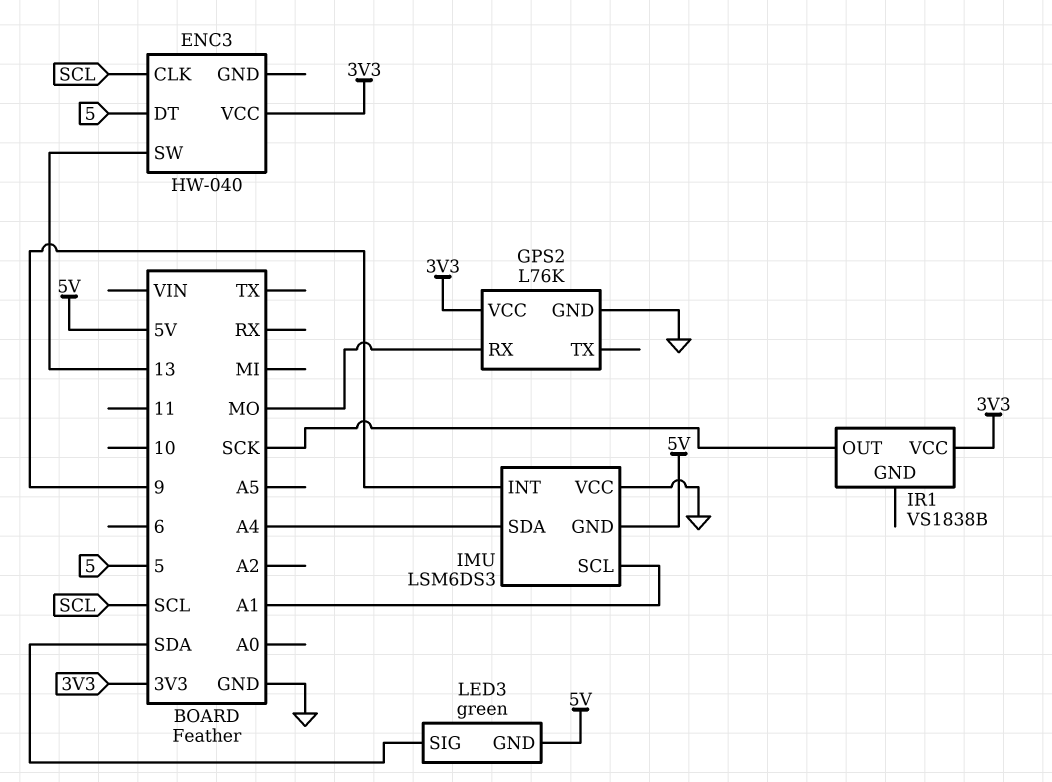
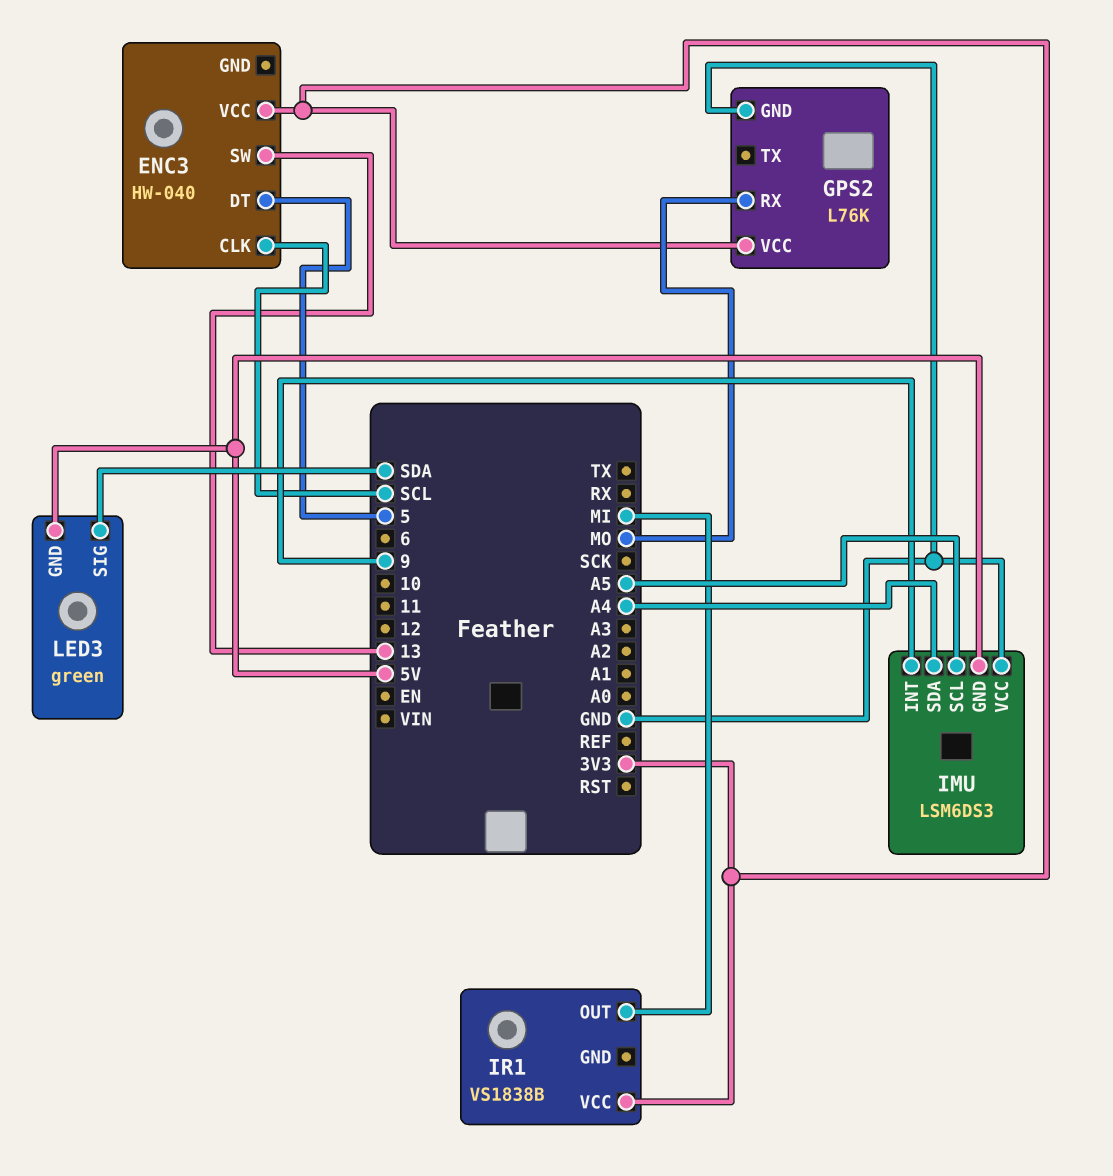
IMU pin SCL: A1 -> A5
IR1 pin OUT: SCK -> MI

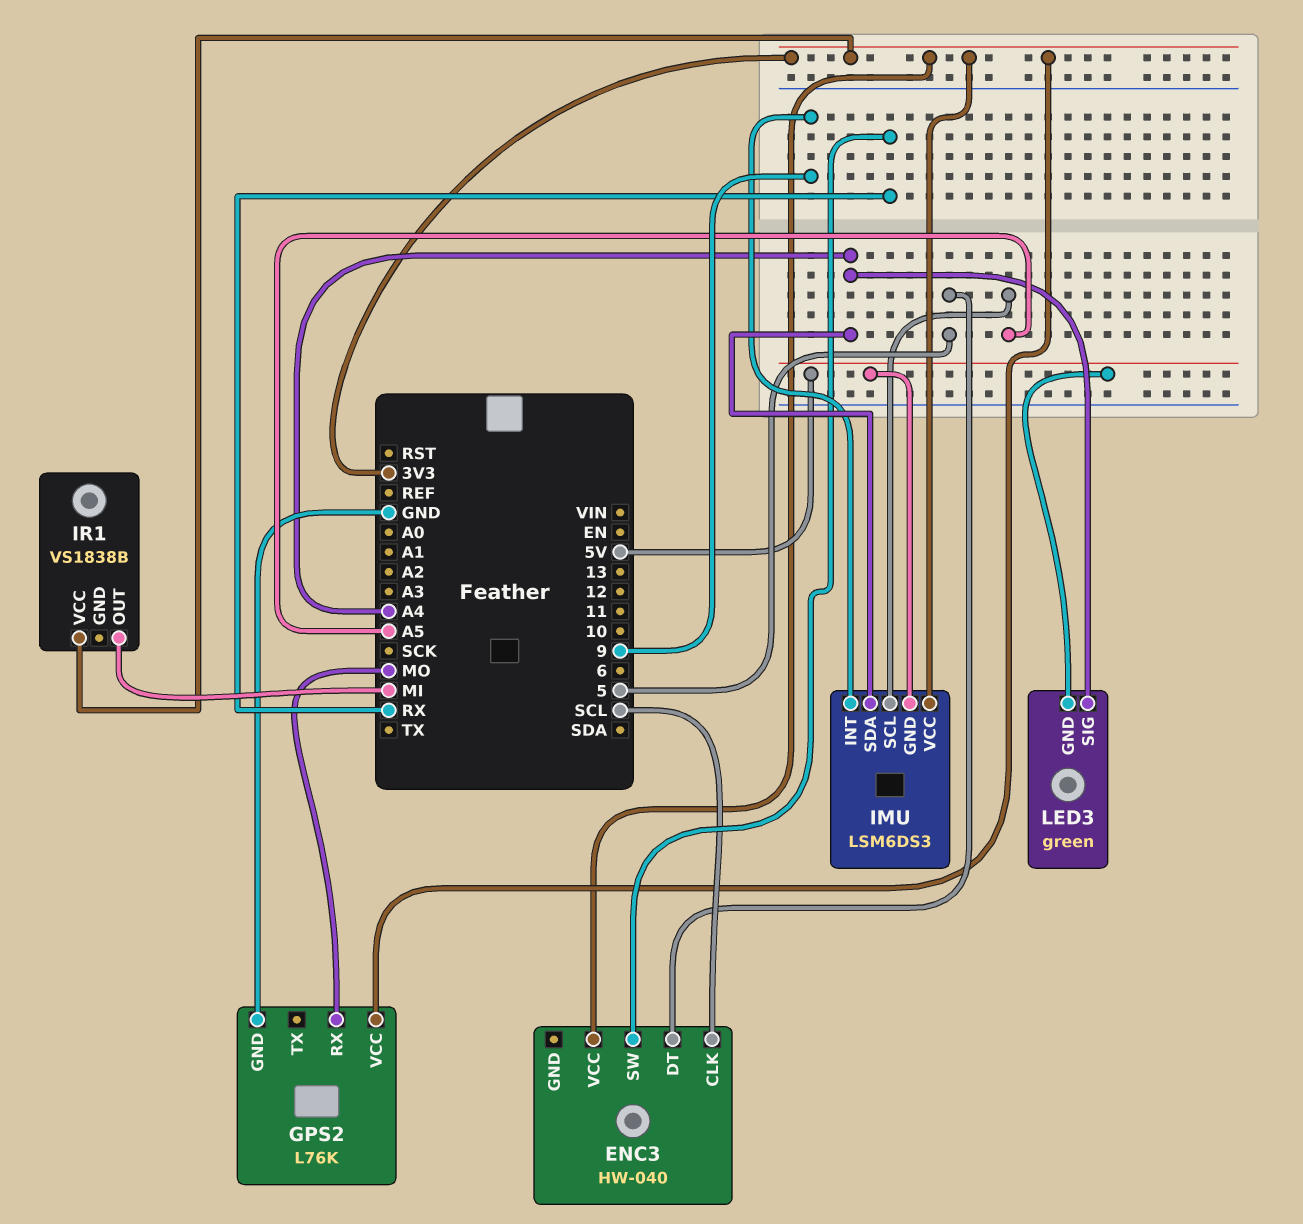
ENC3 pin SW: 13 -> RX
IMU pin VCC: GND -> 3V3
LED3 pin SIG: SDA -> A4

